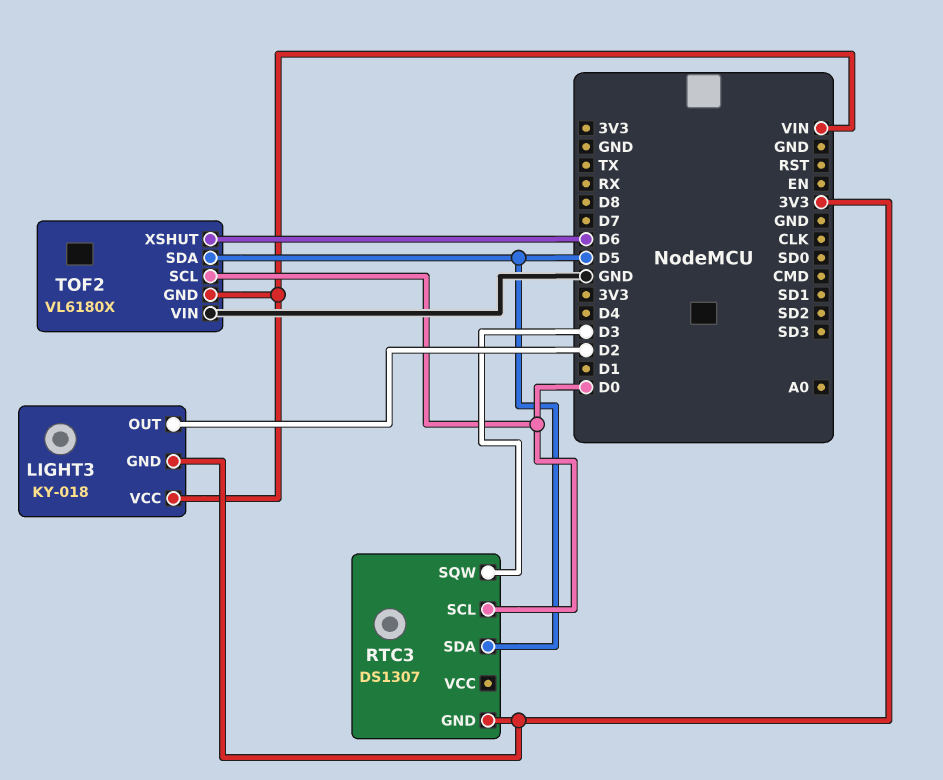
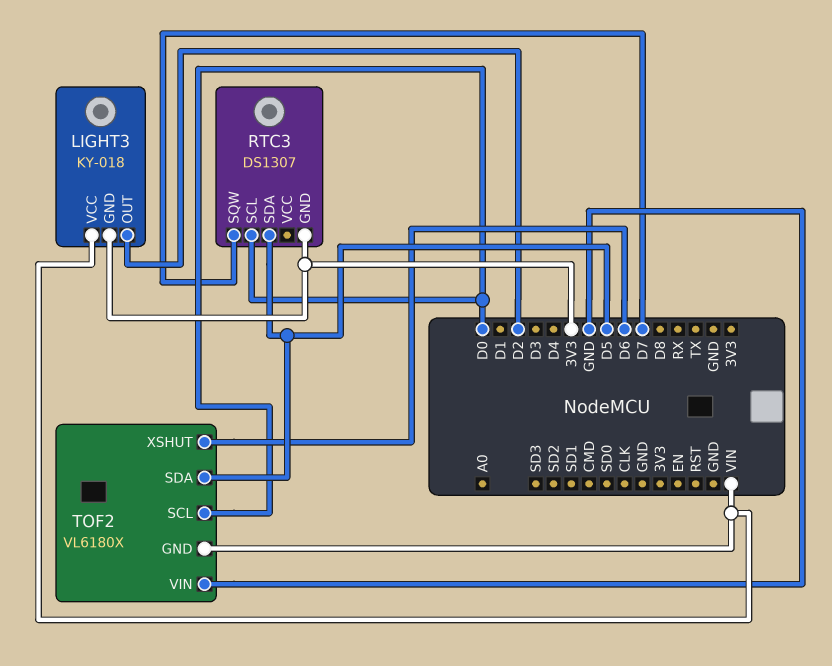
RTC3 pin SQW: D3 -> D7

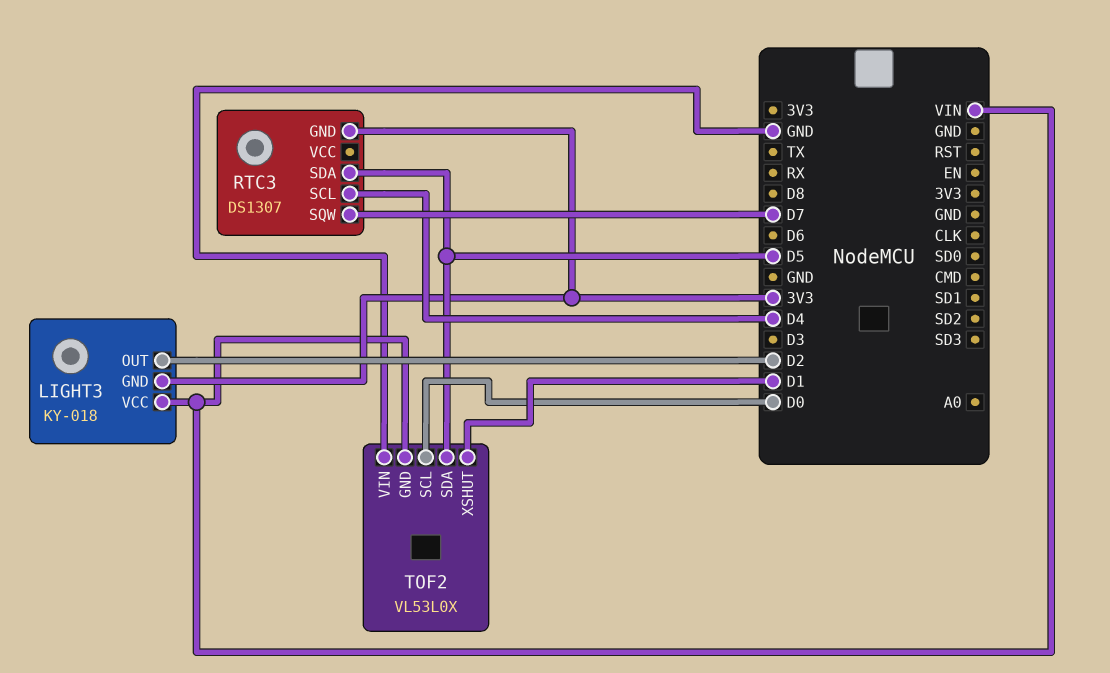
RTC3 pin SCL: D0 -> D4
TOF2: VL6180X -> VL53L0X
TOF2 pin XSHUT: D6 -> D1

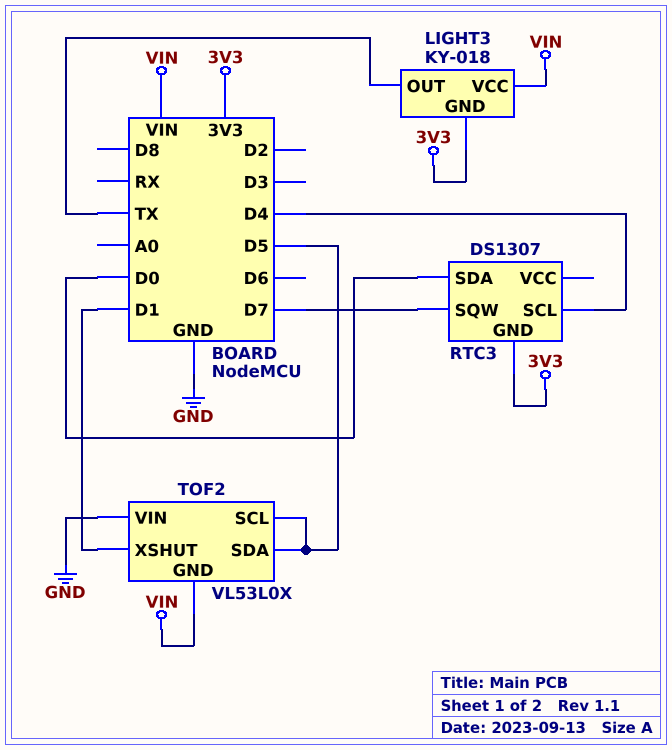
LIGHT3 pin OUT: D2 -> TX
RTC3 pin SDA: D5 -> D0
TOF2 pin SCL: D0 -> D5

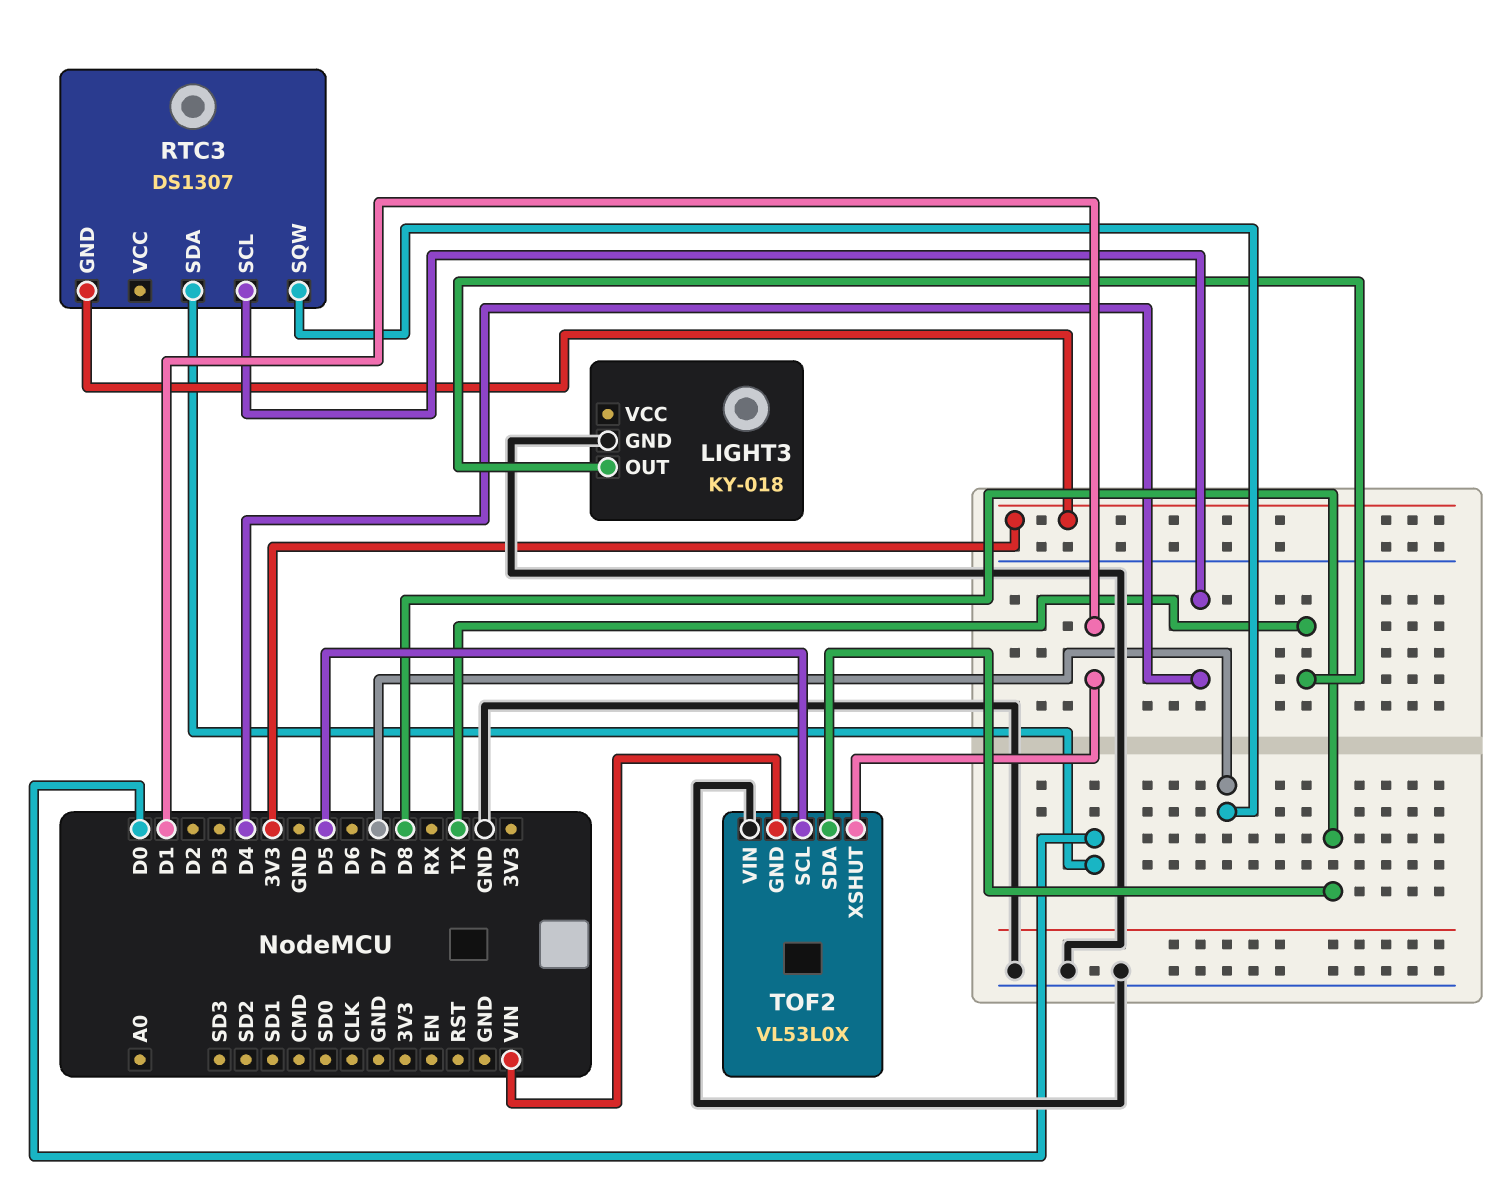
LIGHT3 pin GND: 3V3 -> GND
LIGHT3 pin VCC: VIN -> none
TOF2 pin SDA: D5 -> D8

